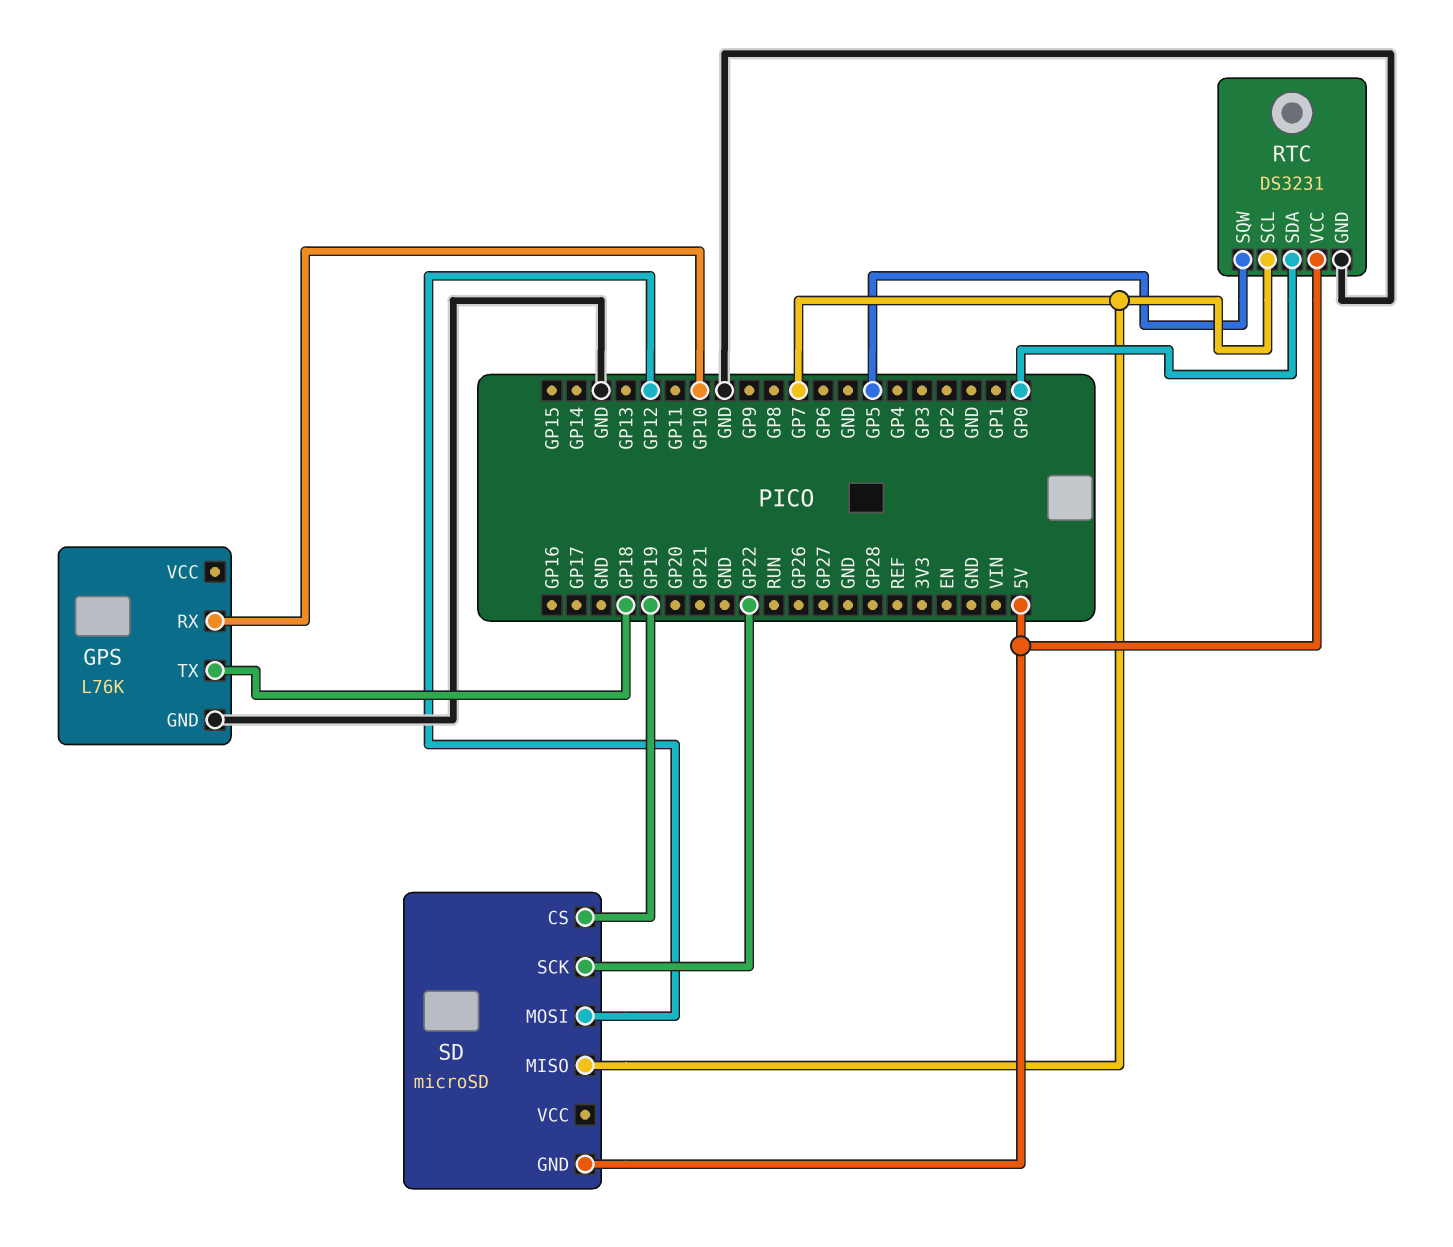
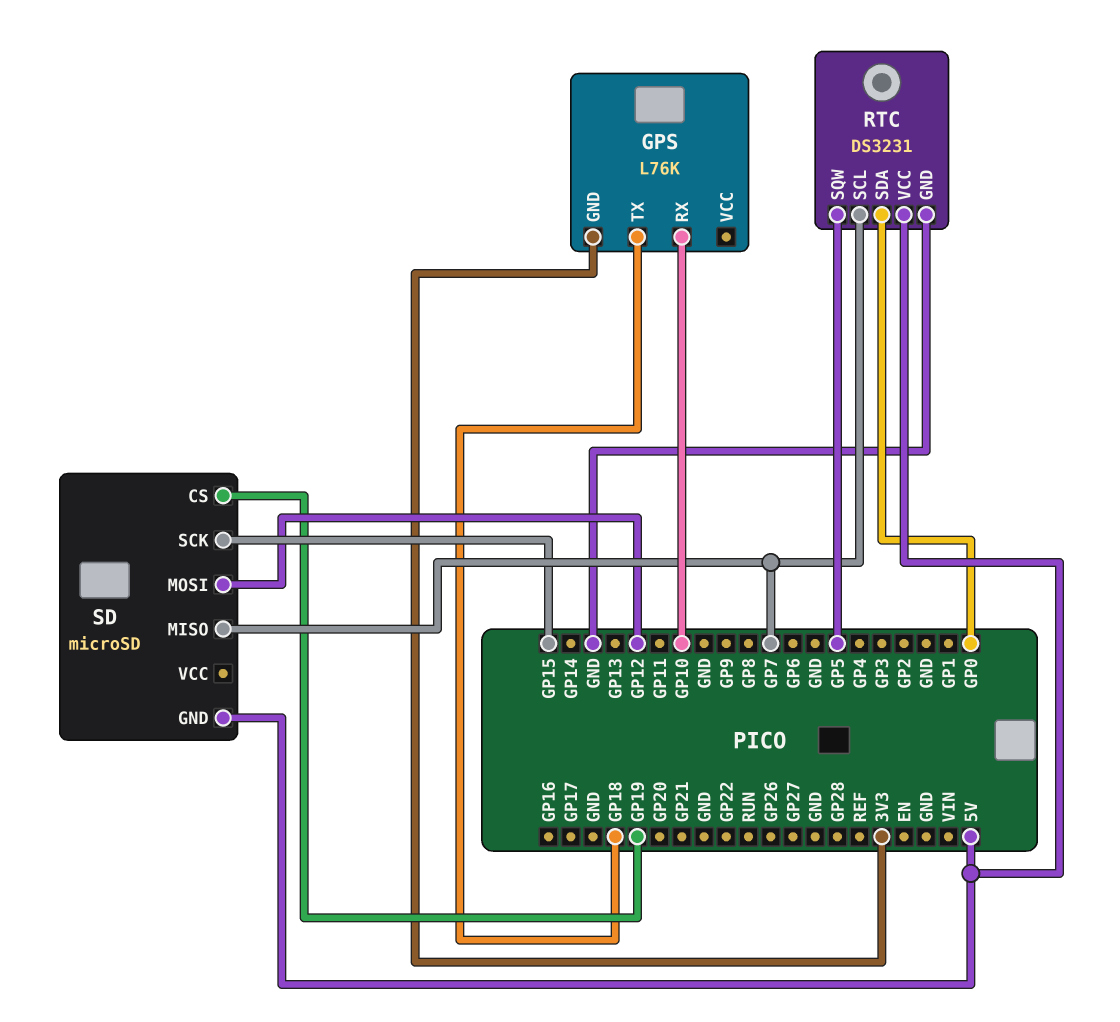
GPS pin GND: GND -> 3V3
SD pin SCK: GP22 -> GP15

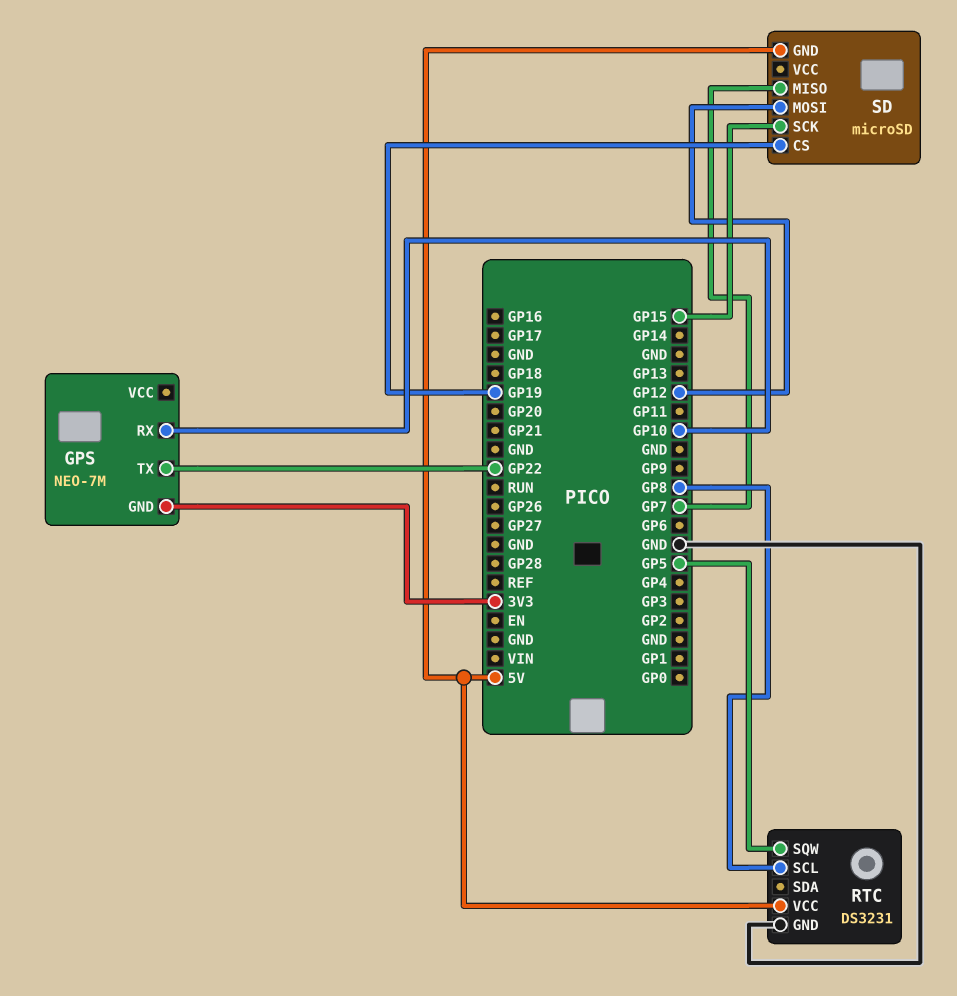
GPS: L76K -> NEO-7M
GPS pin TX: GP18 -> GP22
RTC pin SCL: GP7 -> GP8
RTC pin SDA: GP0 -> none

